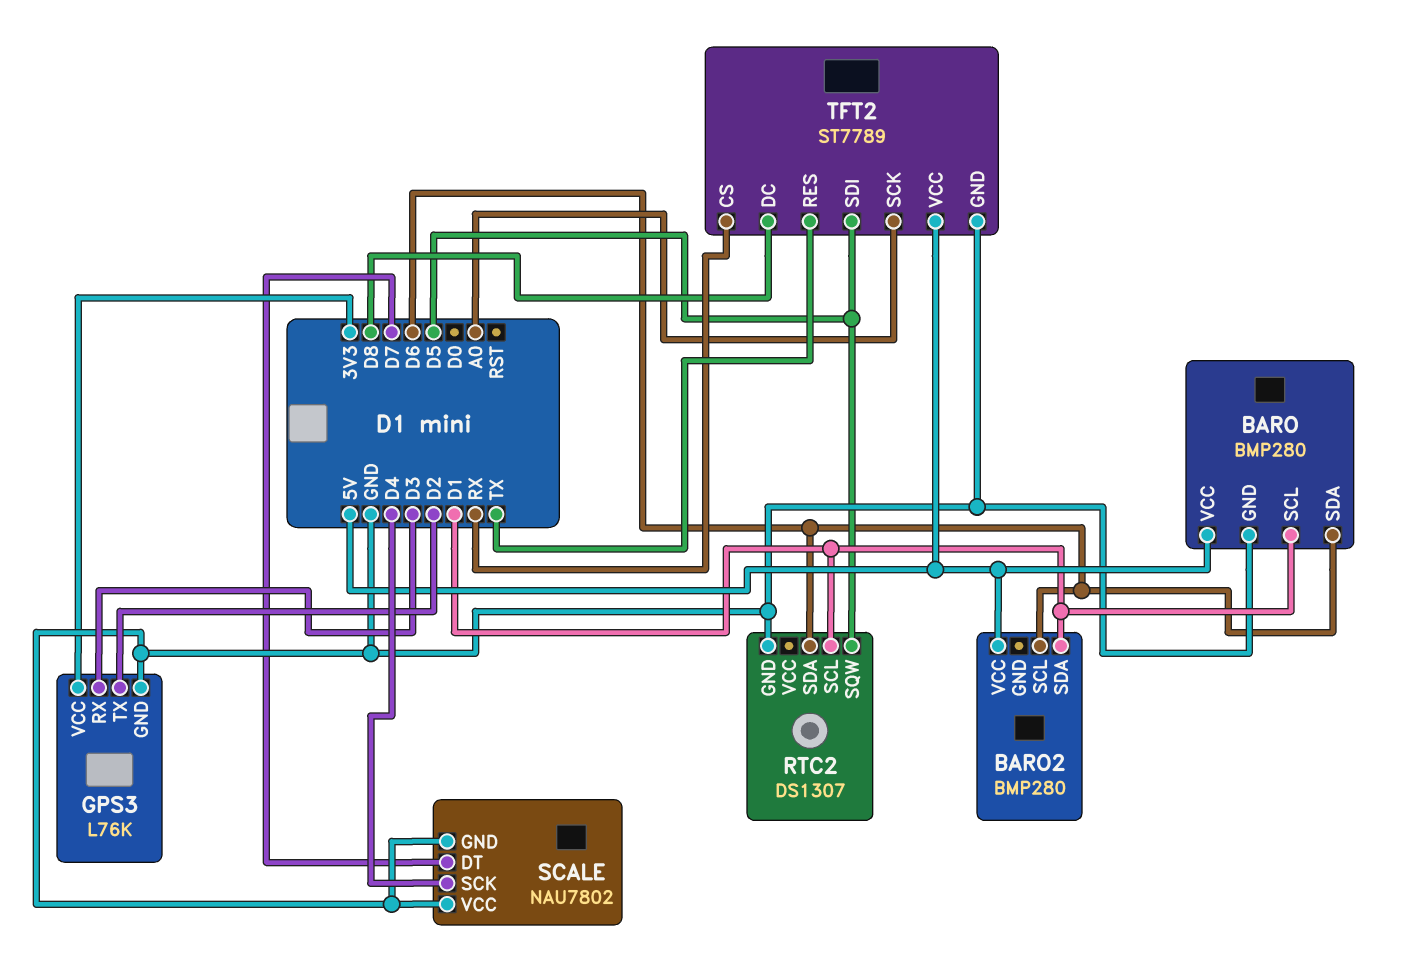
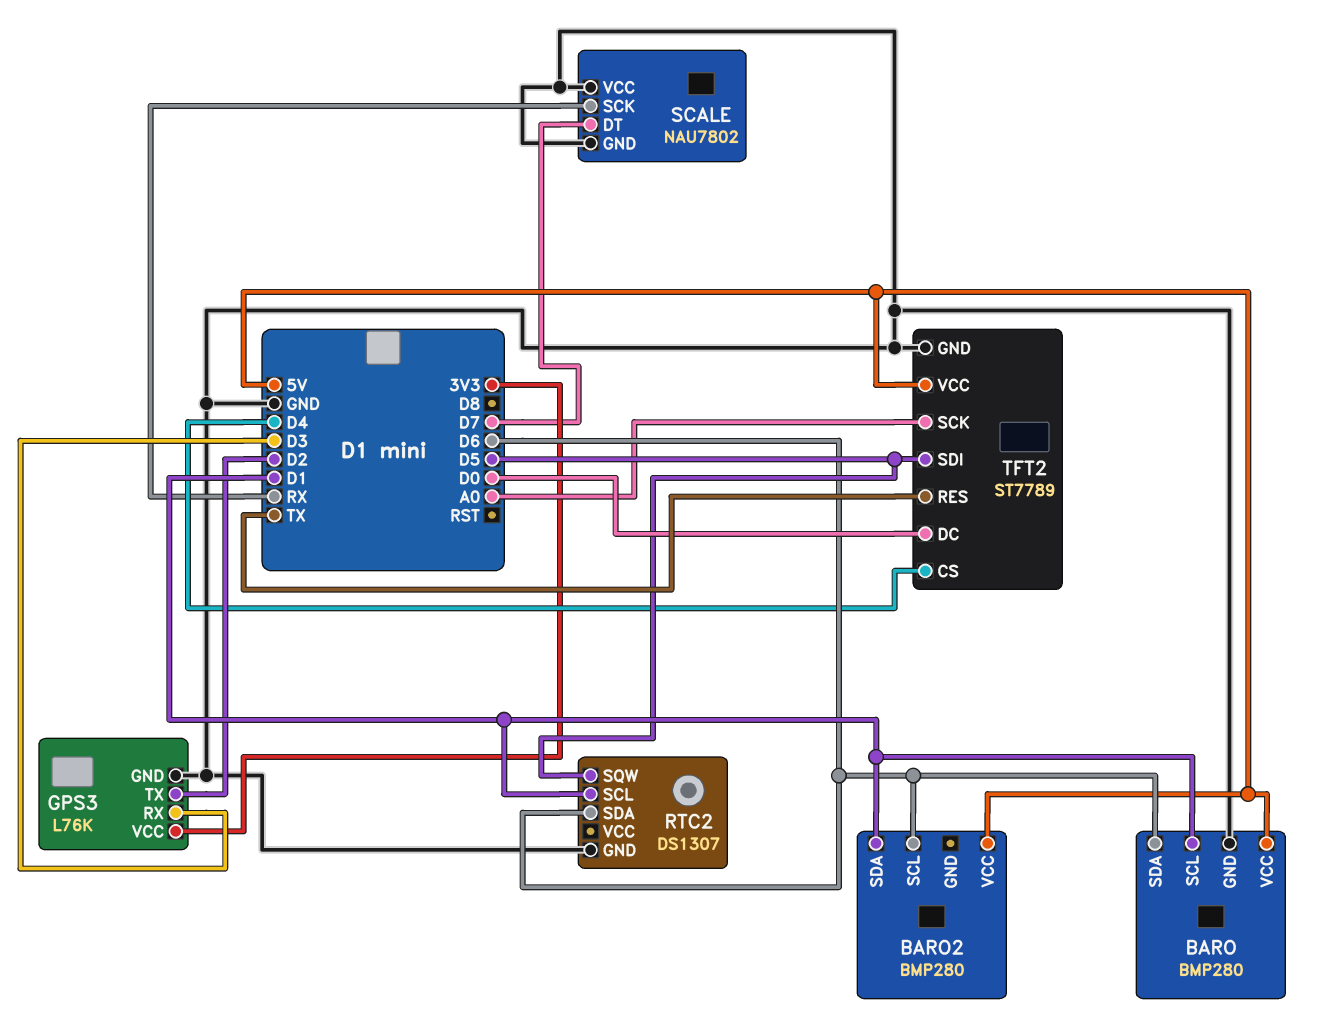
SCALE pin SCK: D4 -> RX
TFT2 pin CS: RX -> D4
TFT2 pin DC: D8 -> D0

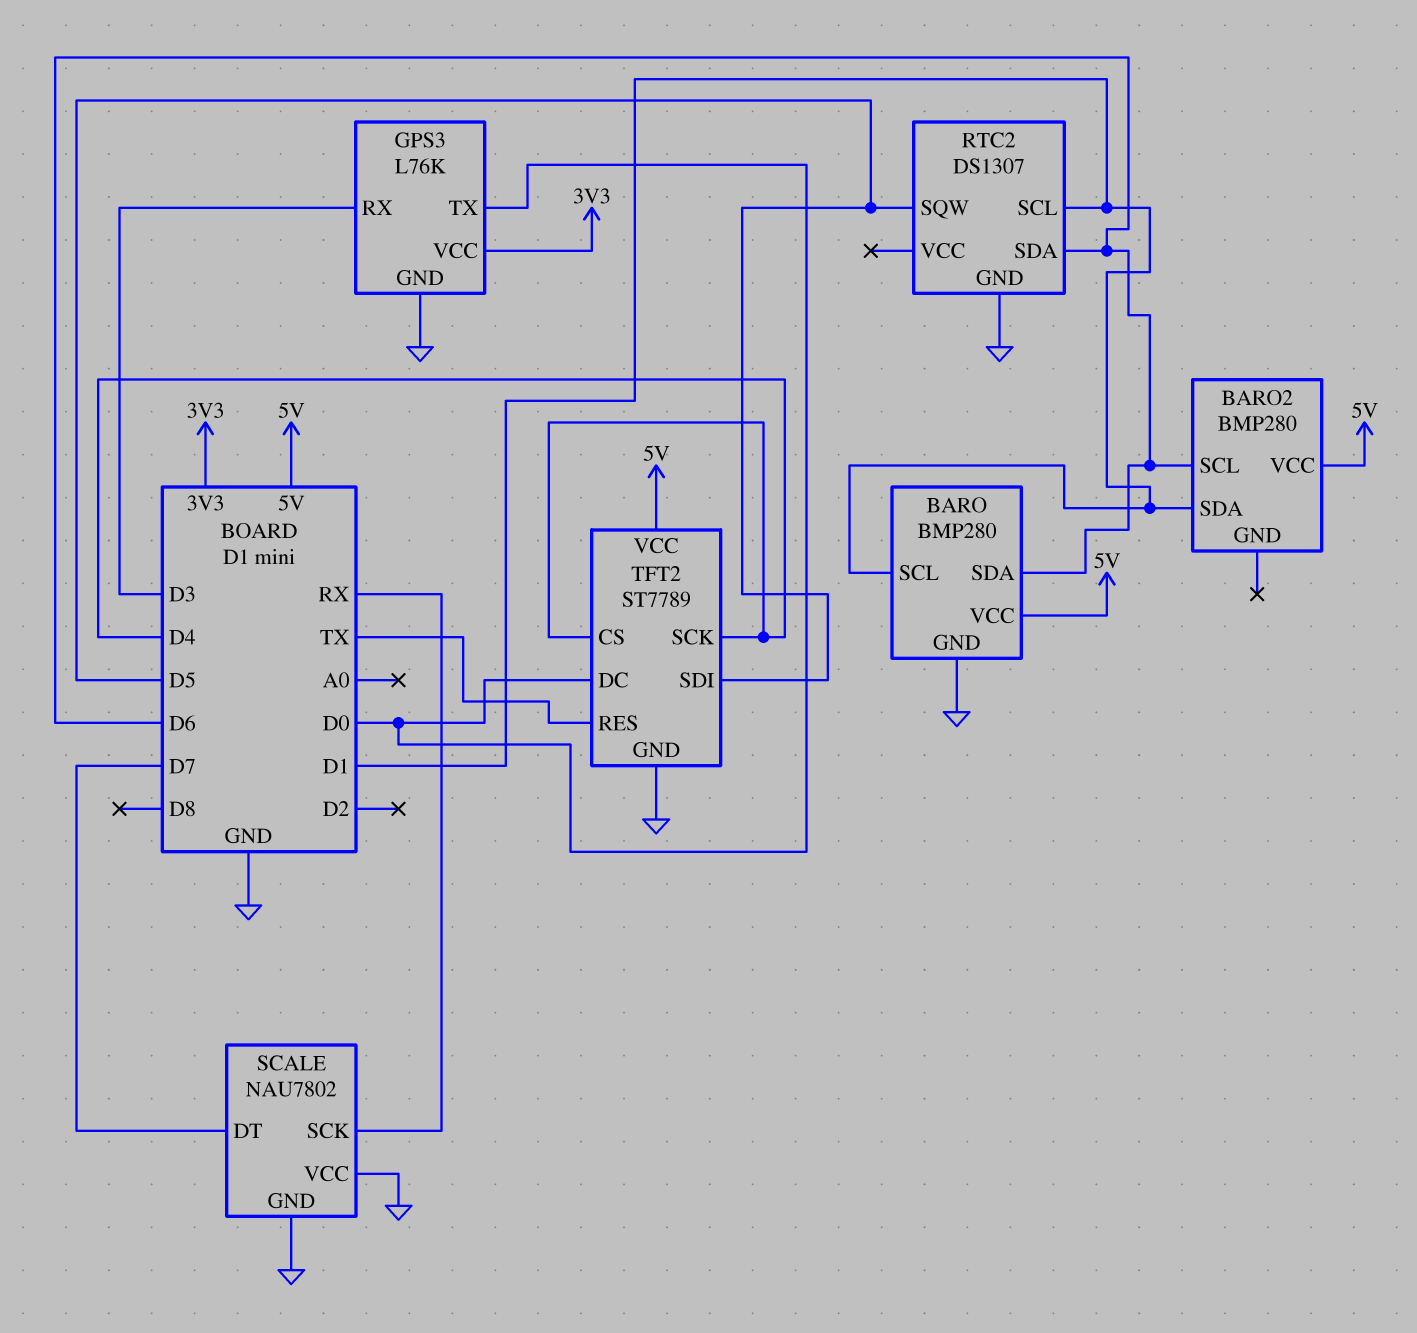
GPS3 pin TX: D2 -> D0
TFT2 pin SCK: A0 -> D4

